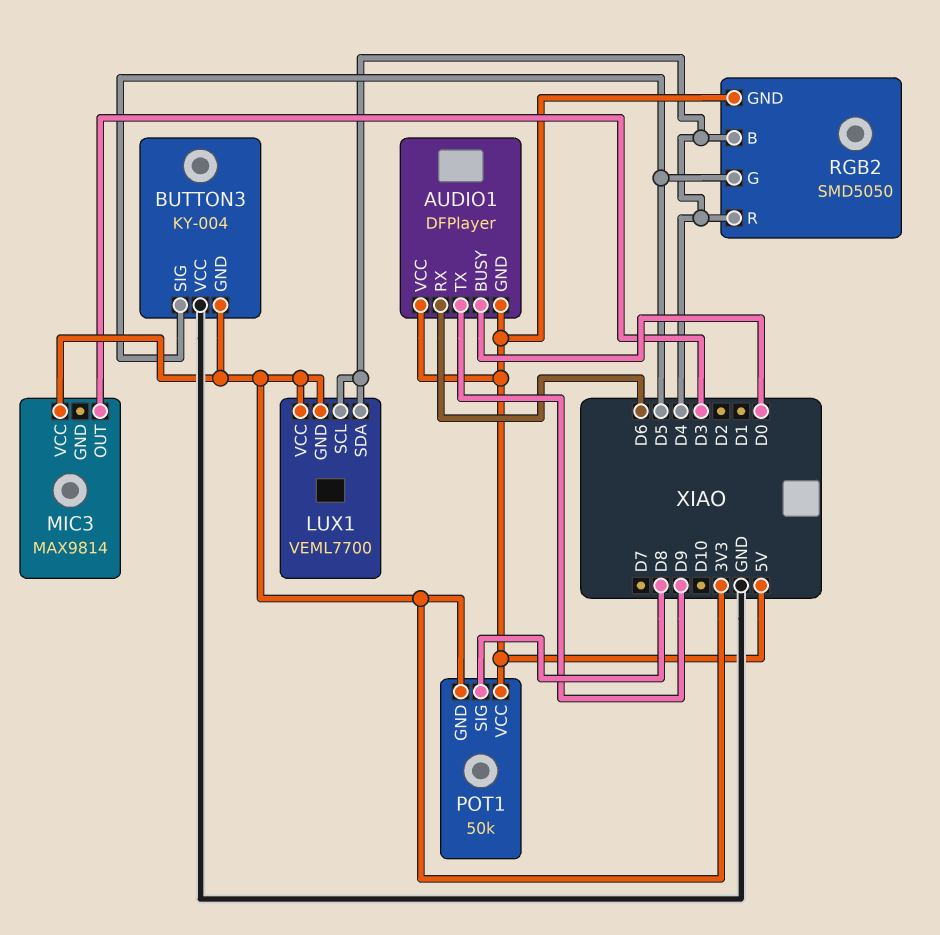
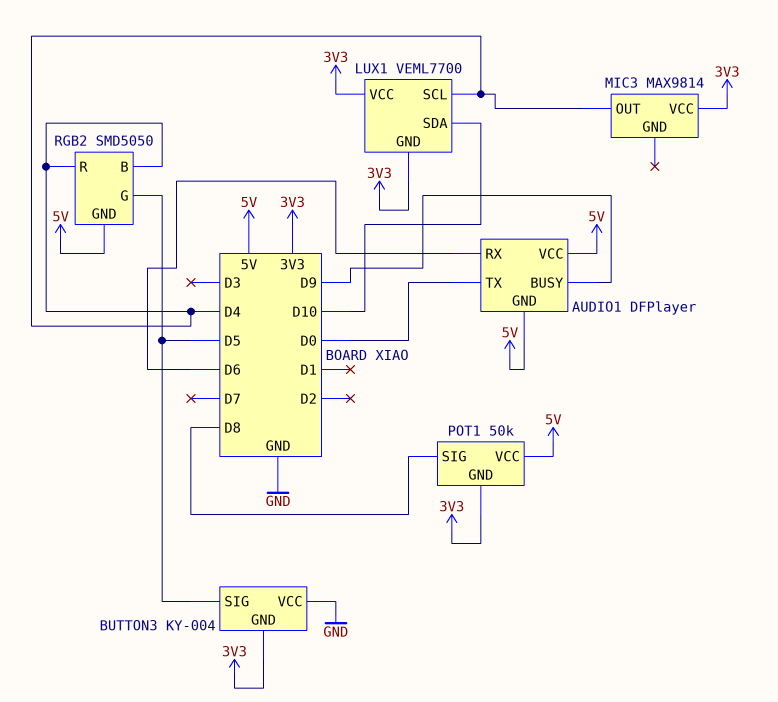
AUDIO1 pin BUSY: D0 -> D9
AUDIO1 pin TX: D9 -> D0
LUX1 pin SDA: D4 -> D10
MIC3 pin OUT: D3 -> D4

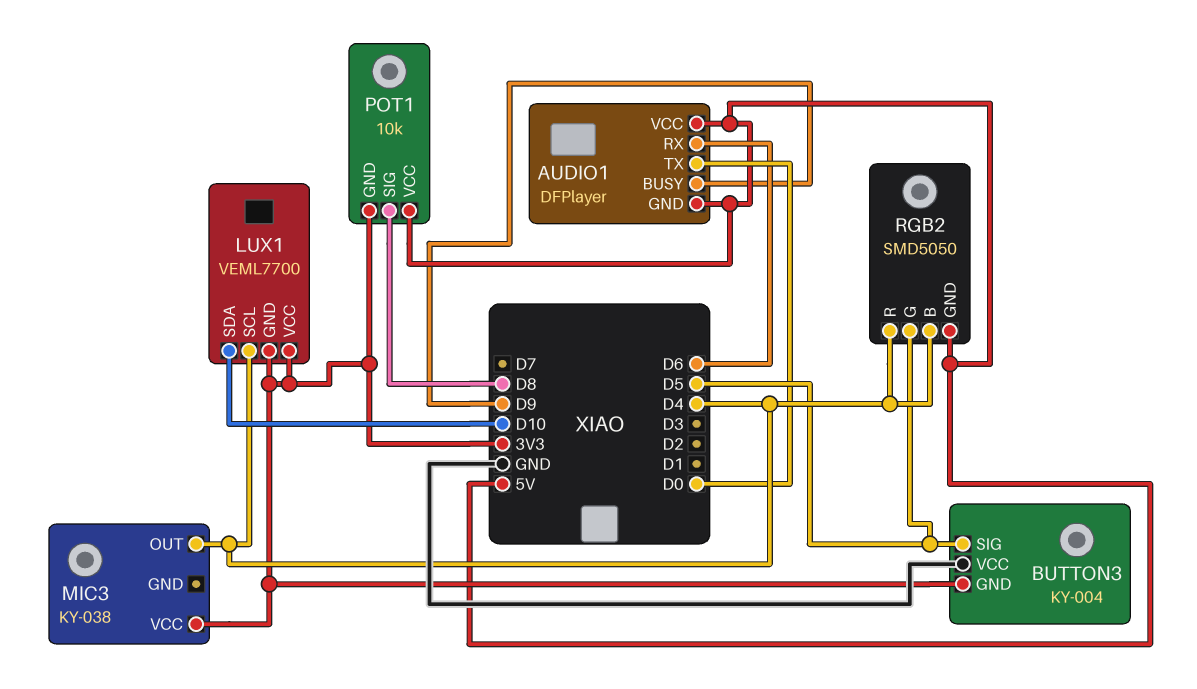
MIC3: MAX9814 -> KY-038
POT1: 50k -> 10k

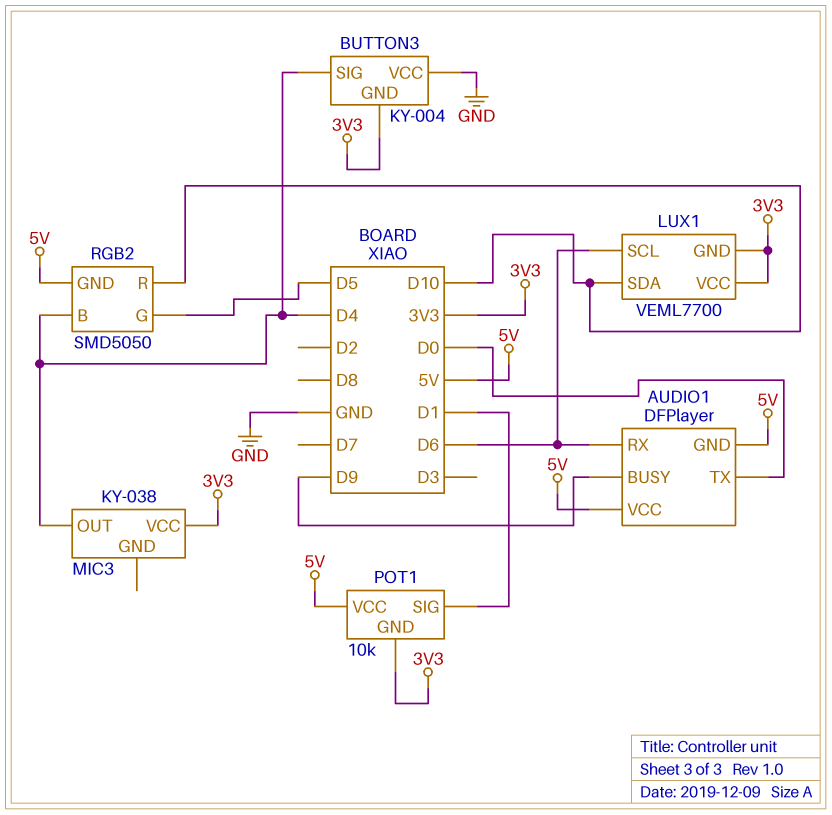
BUTTON3 pin SIG: D5 -> D4
LUX1 pin SCL: D4 -> D6
POT1 pin SIG: D8 -> D1
RGB2 pin R: D4 -> D10

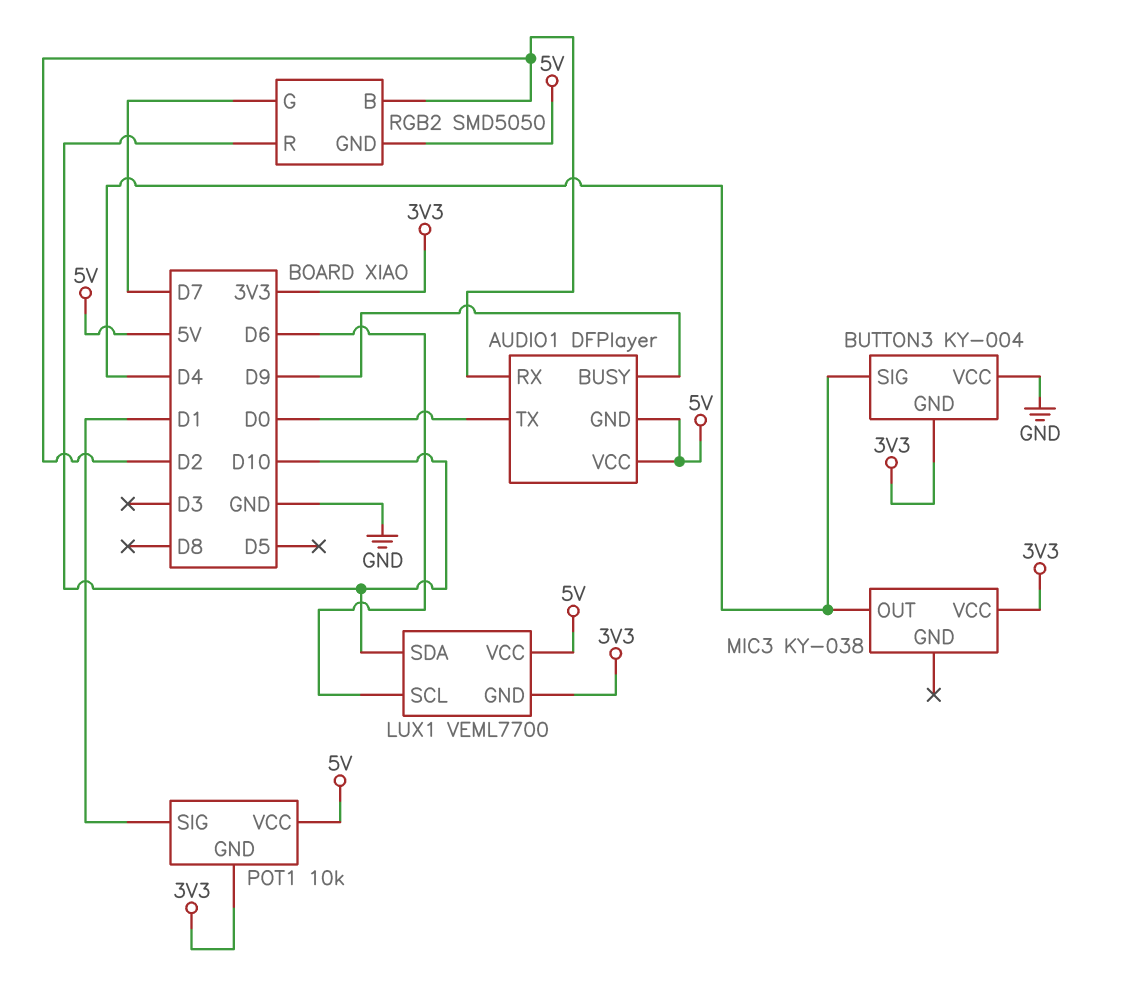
AUDIO1 pin RX: D6 -> D2
LUX1 pin VCC: 3V3 -> 5V
RGB2 pin B: D4 -> D2
RGB2 pin G: D5 -> D7

